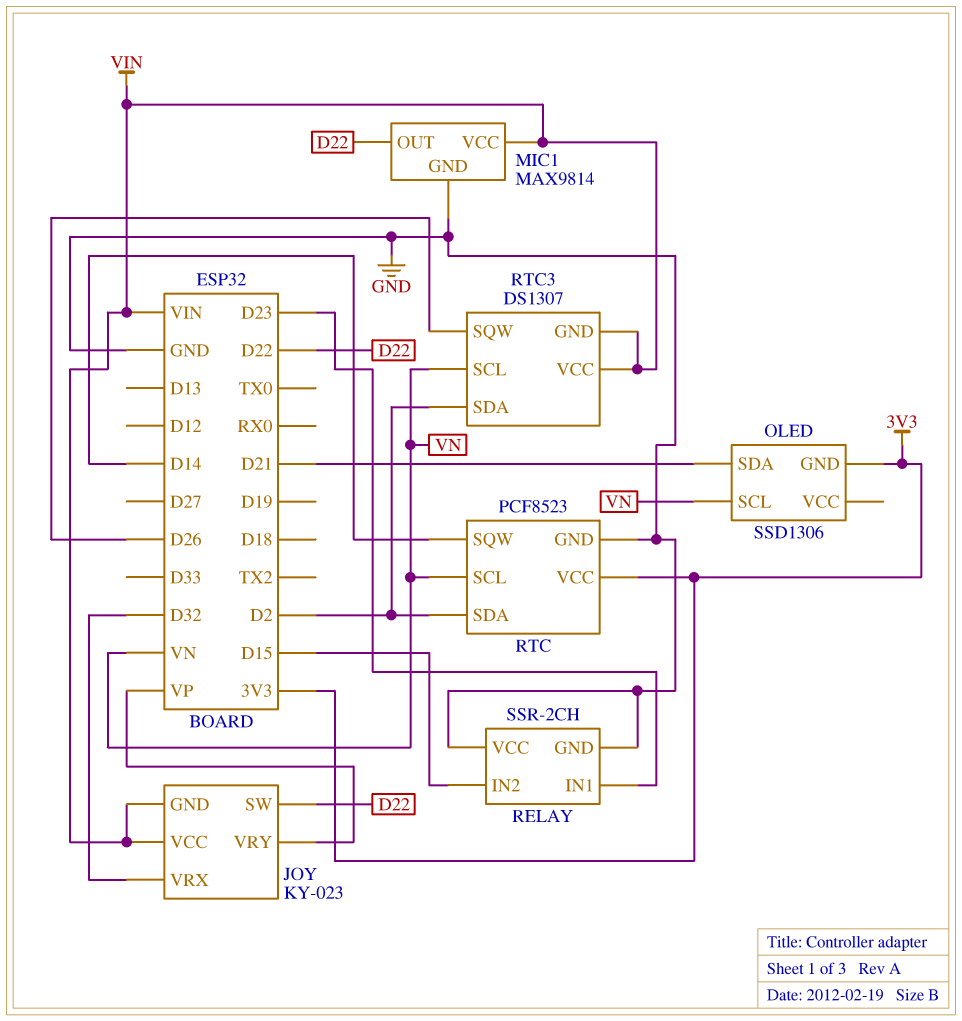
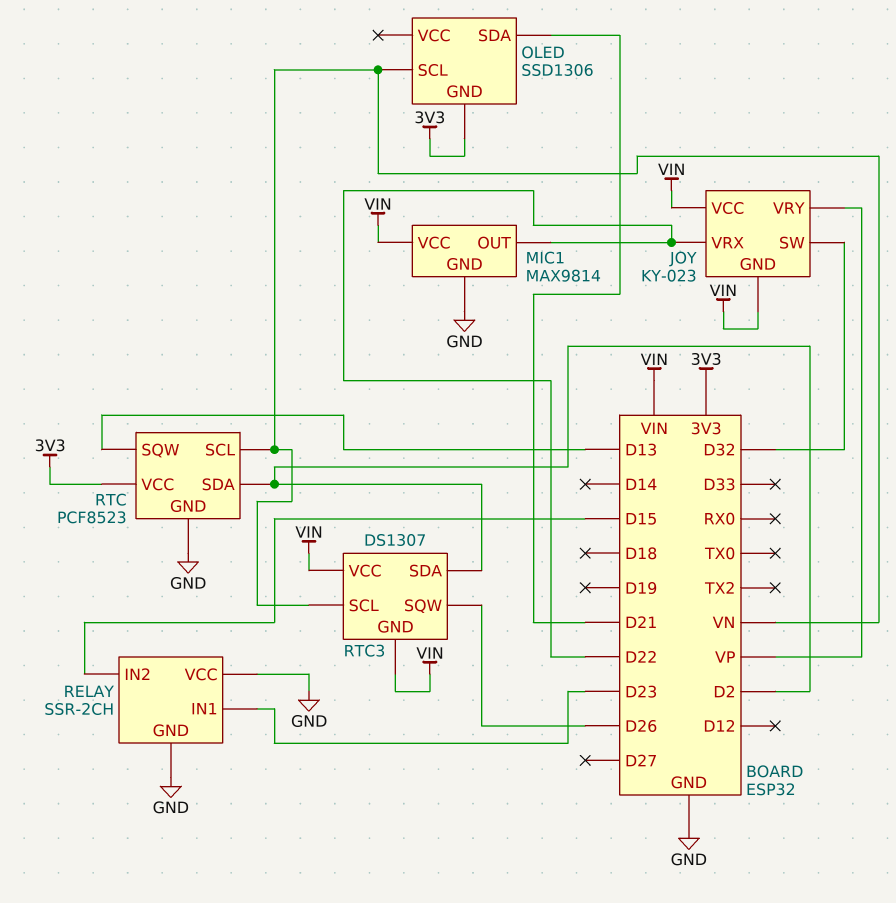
JOY pin SW: D22 -> D32
JOY pin VRX: D32 -> D22
RTC pin SQW: D14 -> D13

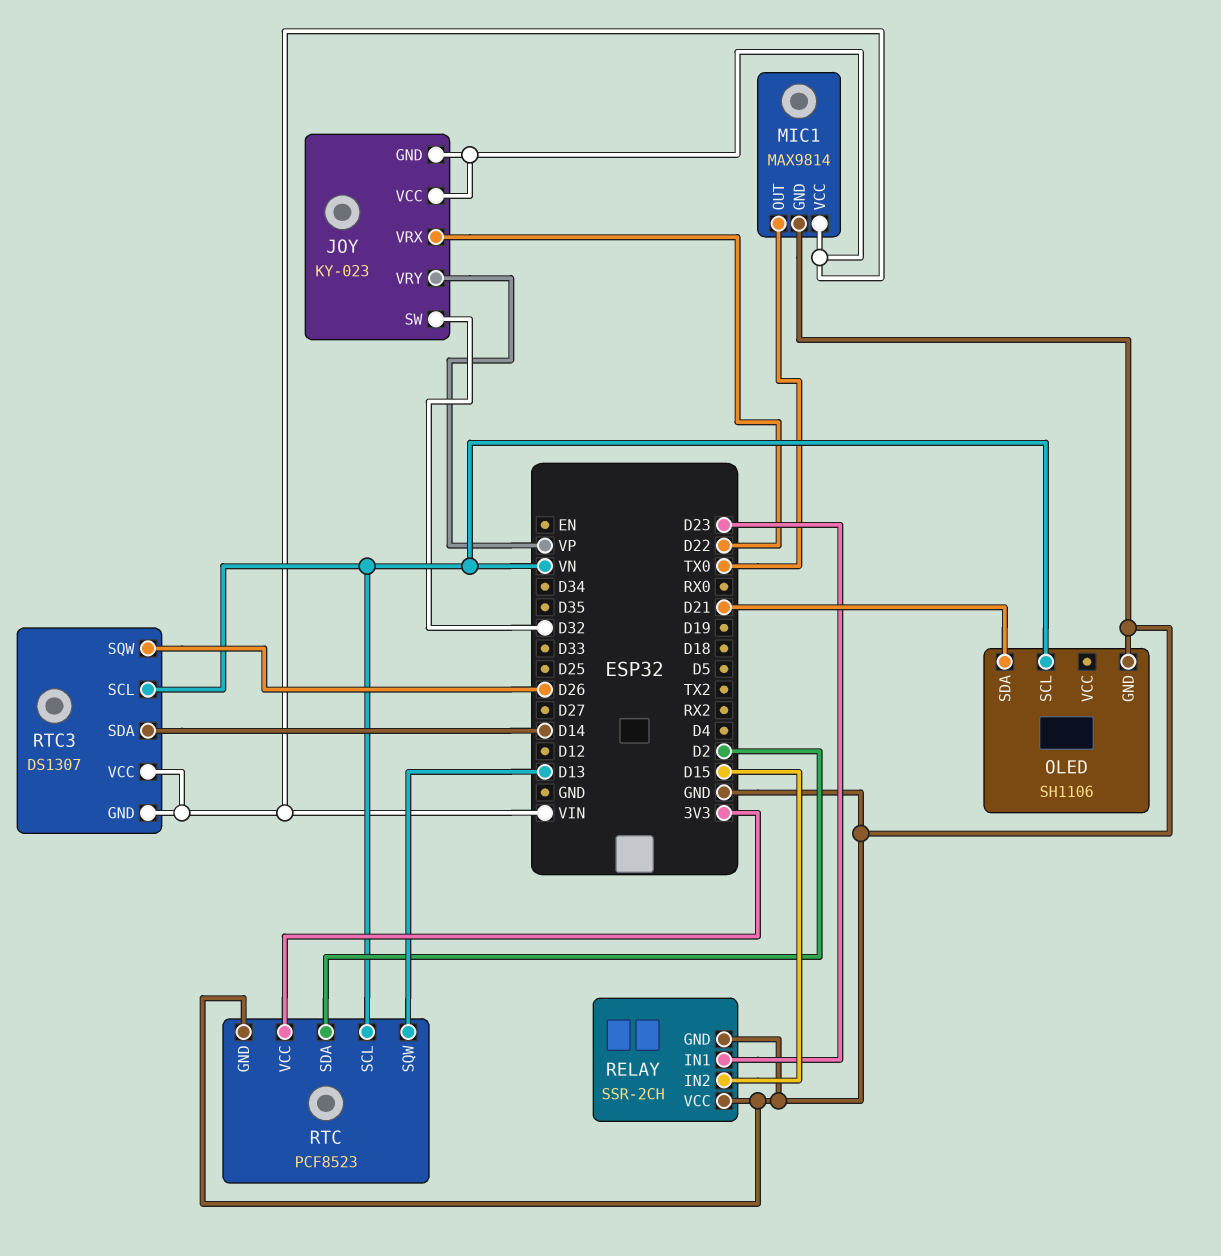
MIC1 pin OUT: D22 -> TX0
OLED: SSD1306 -> SH1106
OLED pin GND: 3V3 -> GND
RTC3 pin SDA: D2 -> D14

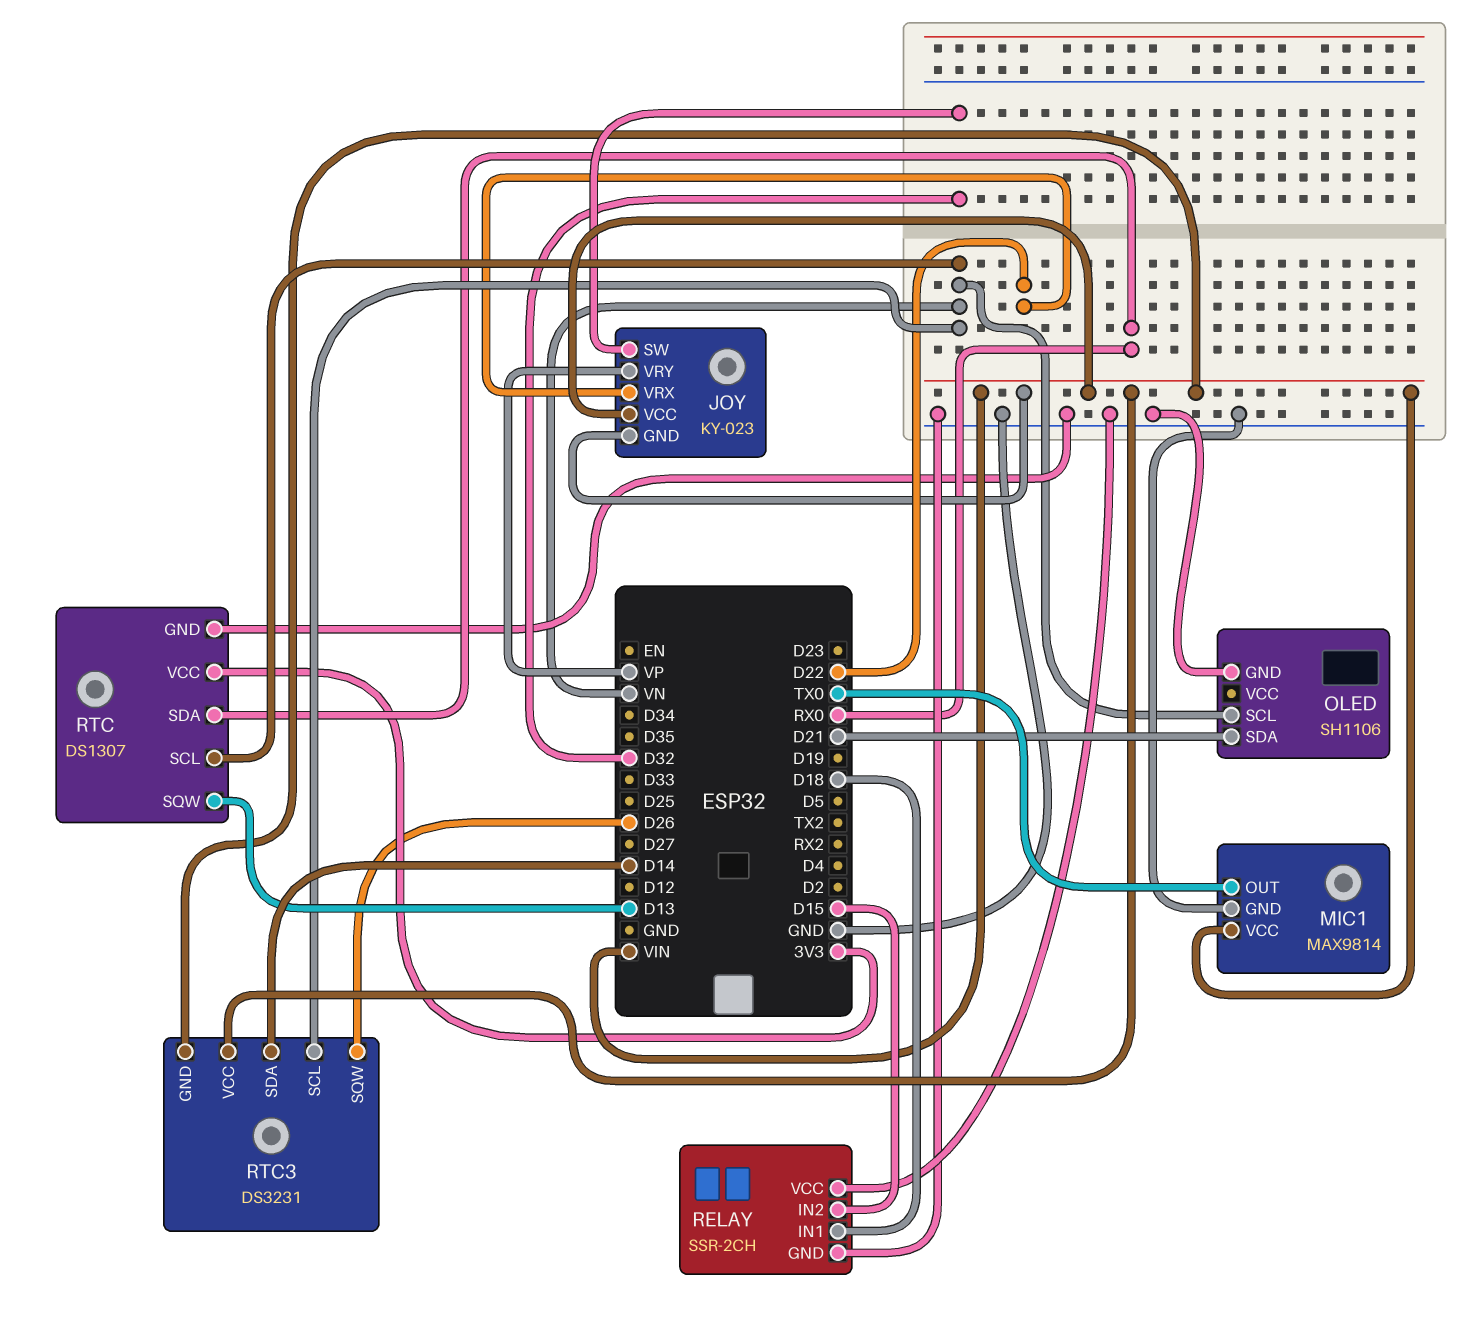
RELAY pin IN1: D23 -> D18
RTC: PCF8523 -> DS1307
RTC pin SDA: D2 -> RX0
RTC3: DS1307 -> DS3231

